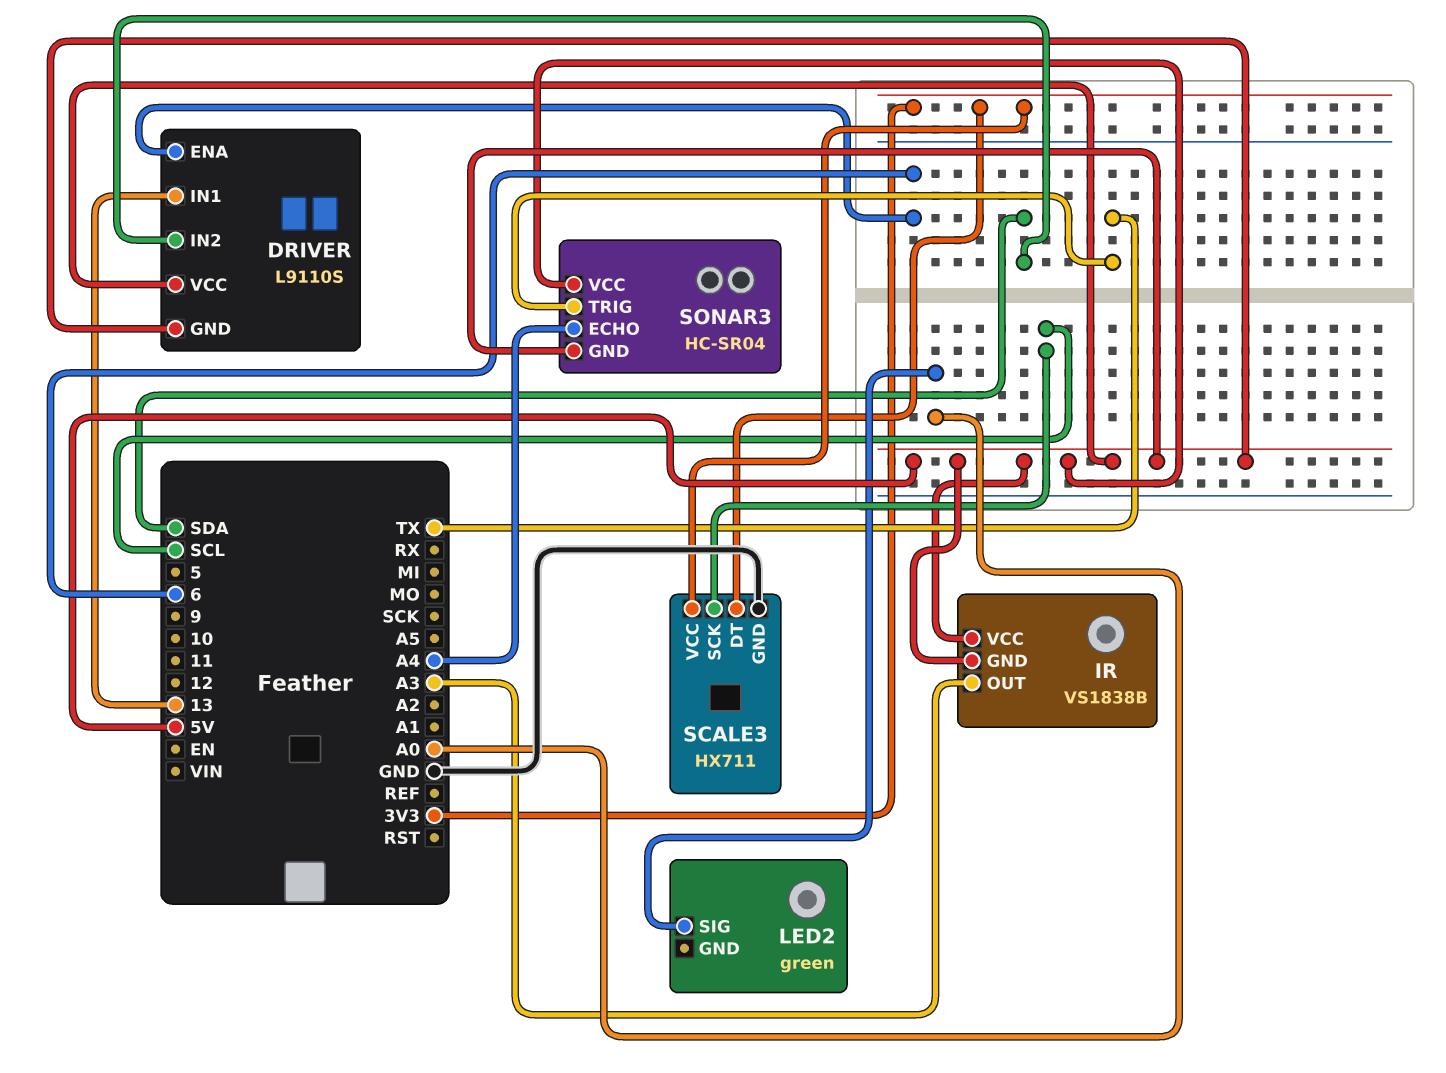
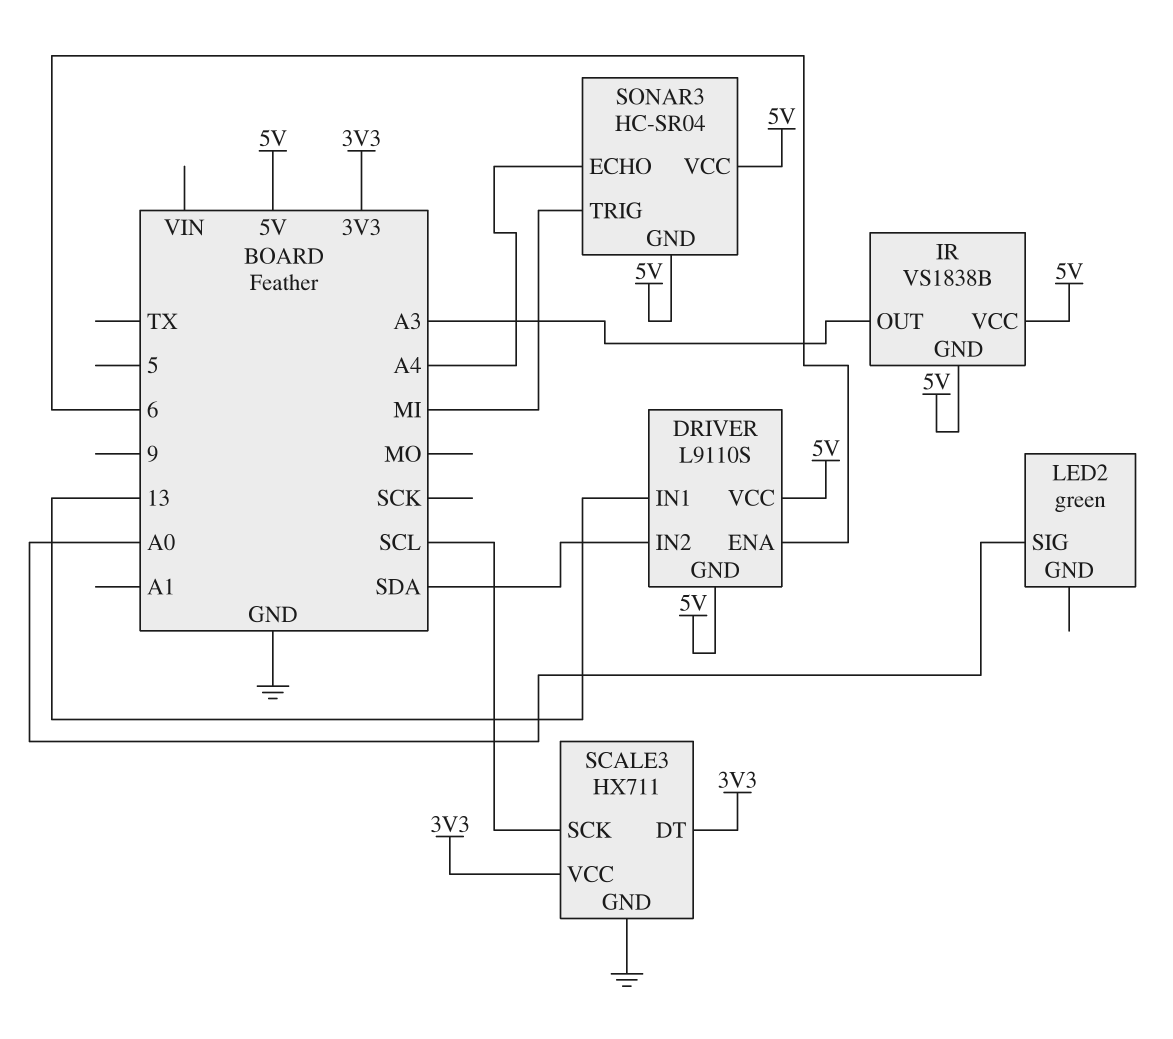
SONAR3 pin TRIG: TX -> MI

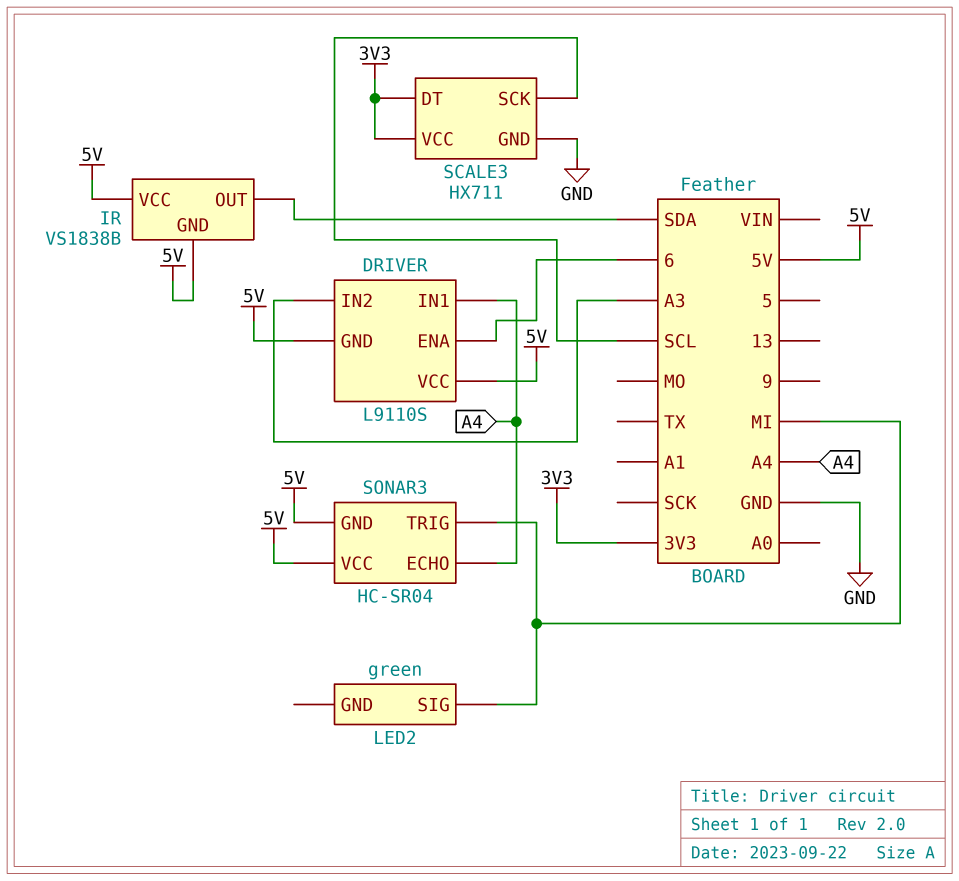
DRIVER pin IN1: 13 -> A4
DRIVER pin IN2: SDA -> A3
IR pin OUT: A3 -> SDA
LED2 pin SIG: A0 -> MI

